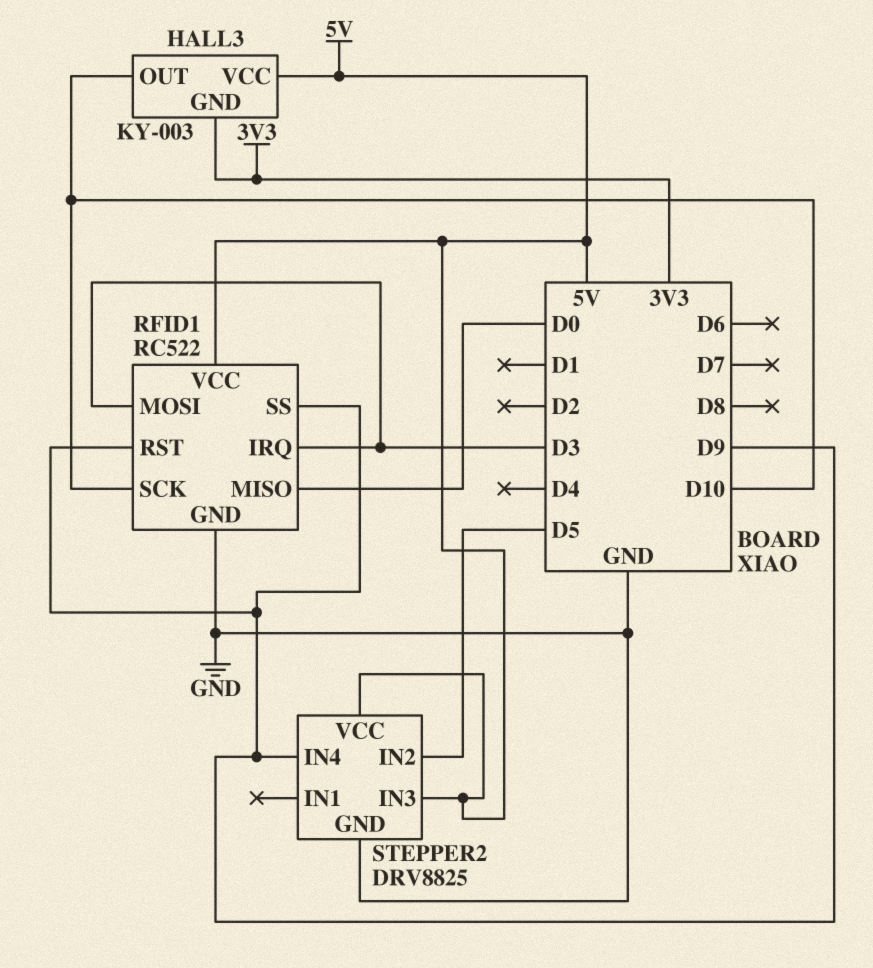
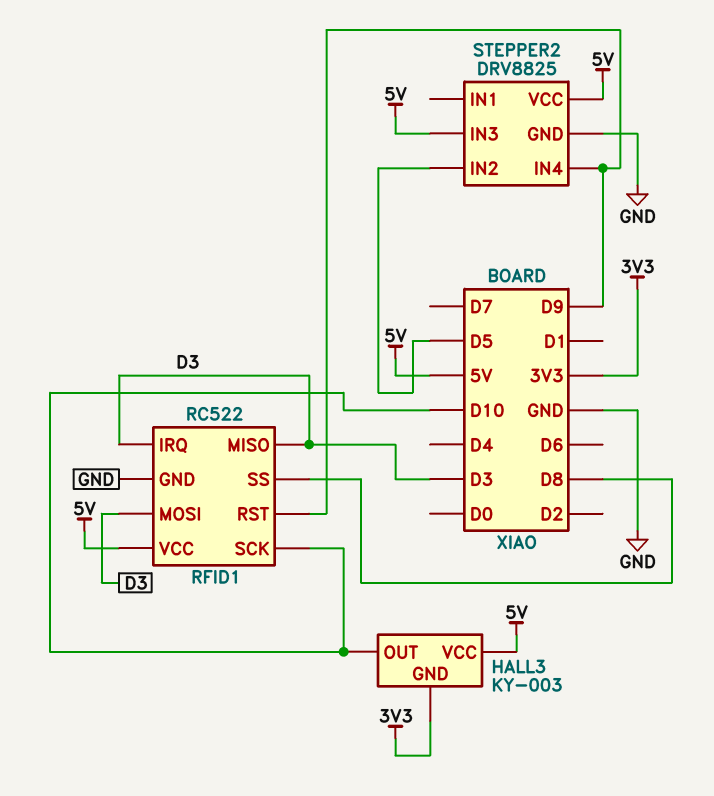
RFID1 pin MISO: D0 -> D3
RFID1 pin SS: D9 -> D8

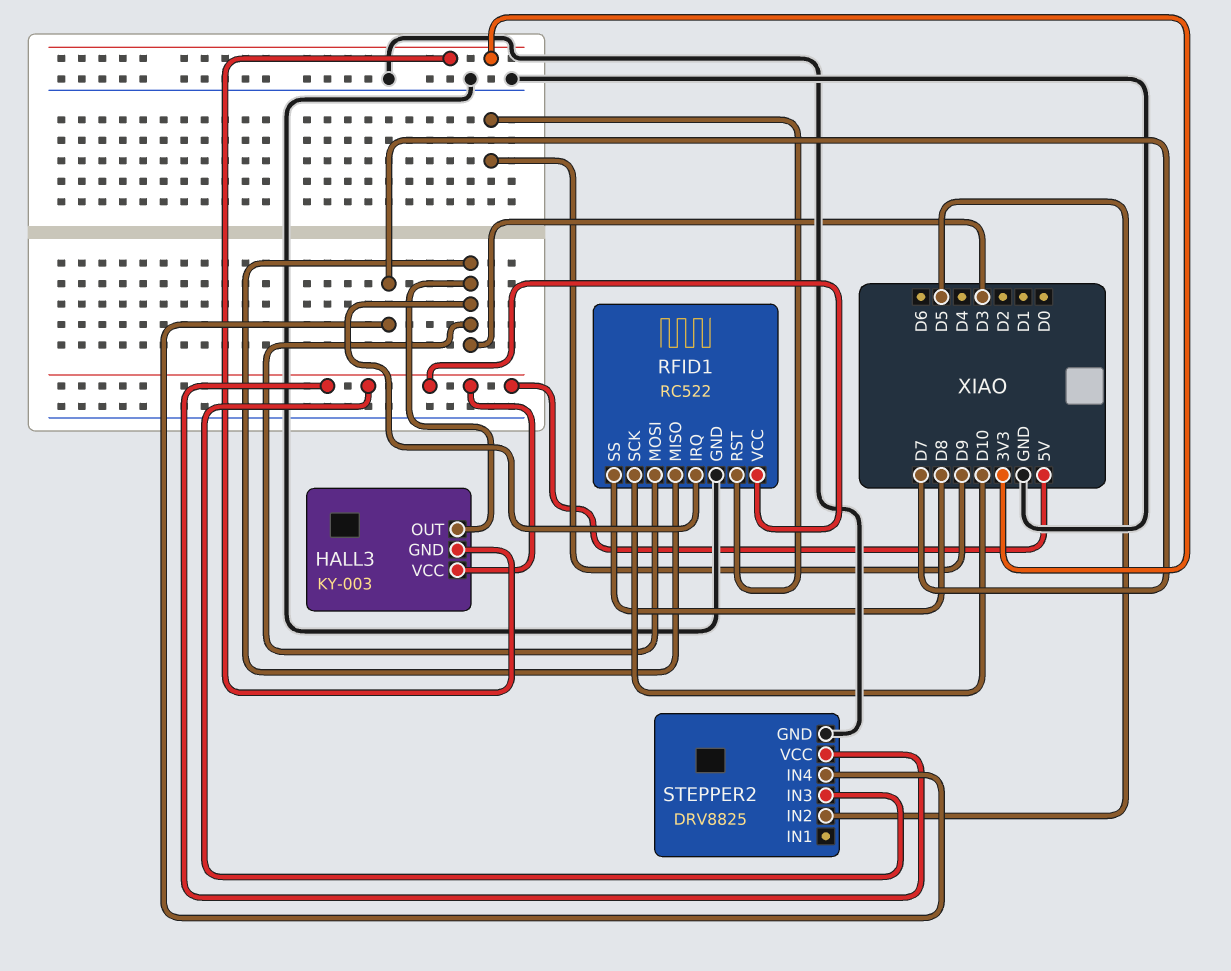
HALL3 pin OUT: D10 -> D3
STEPPER2 pin IN4: D9 -> D7

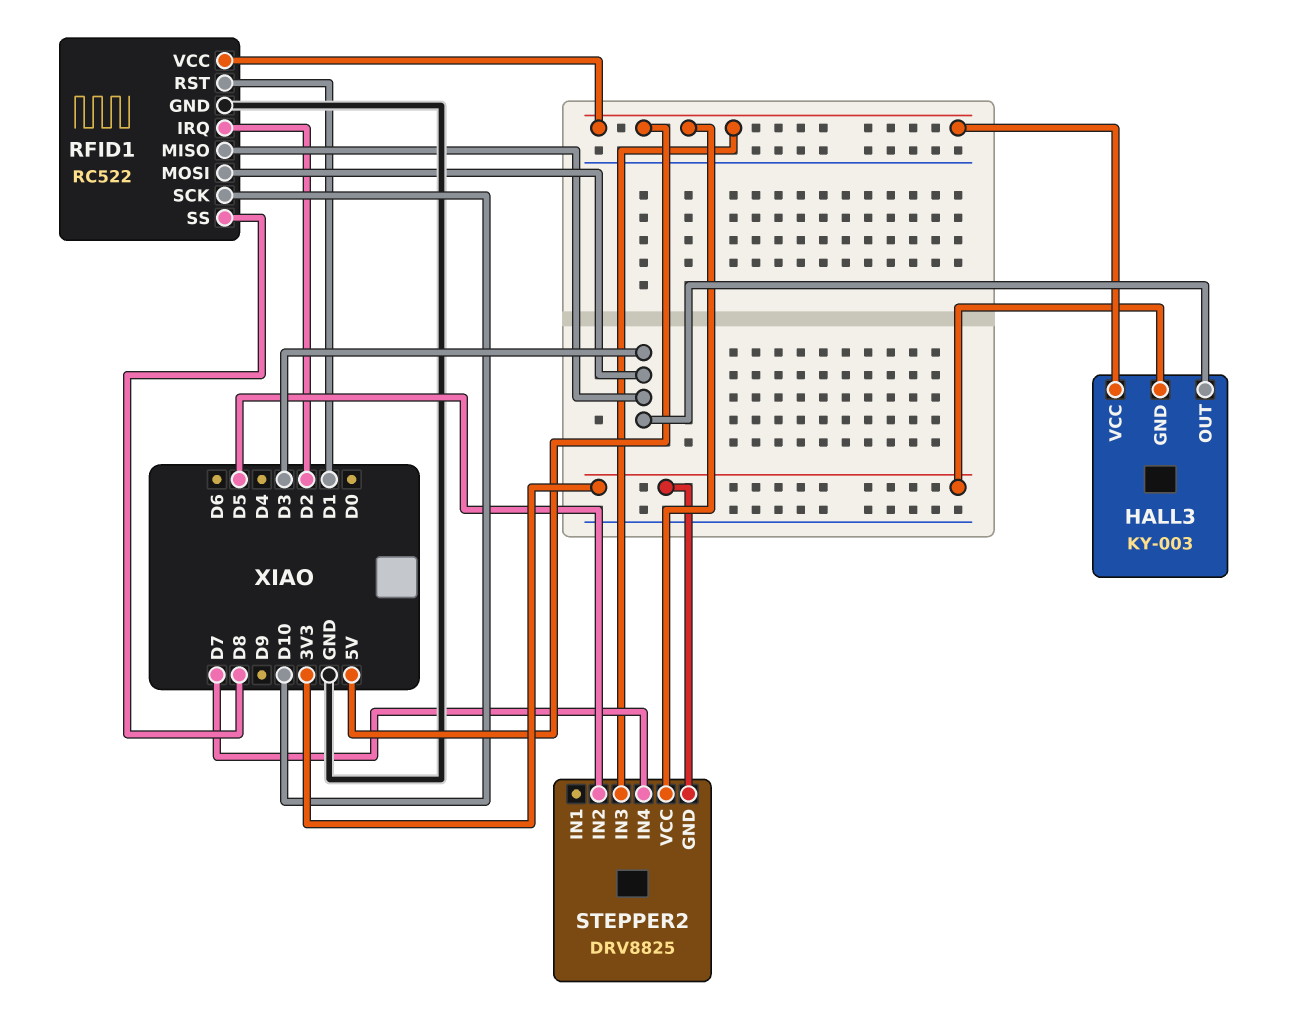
RFID1 pin IRQ: D3 -> D2
RFID1 pin RST: D9 -> D1
STEPPER2 pin GND: GND -> 3V3

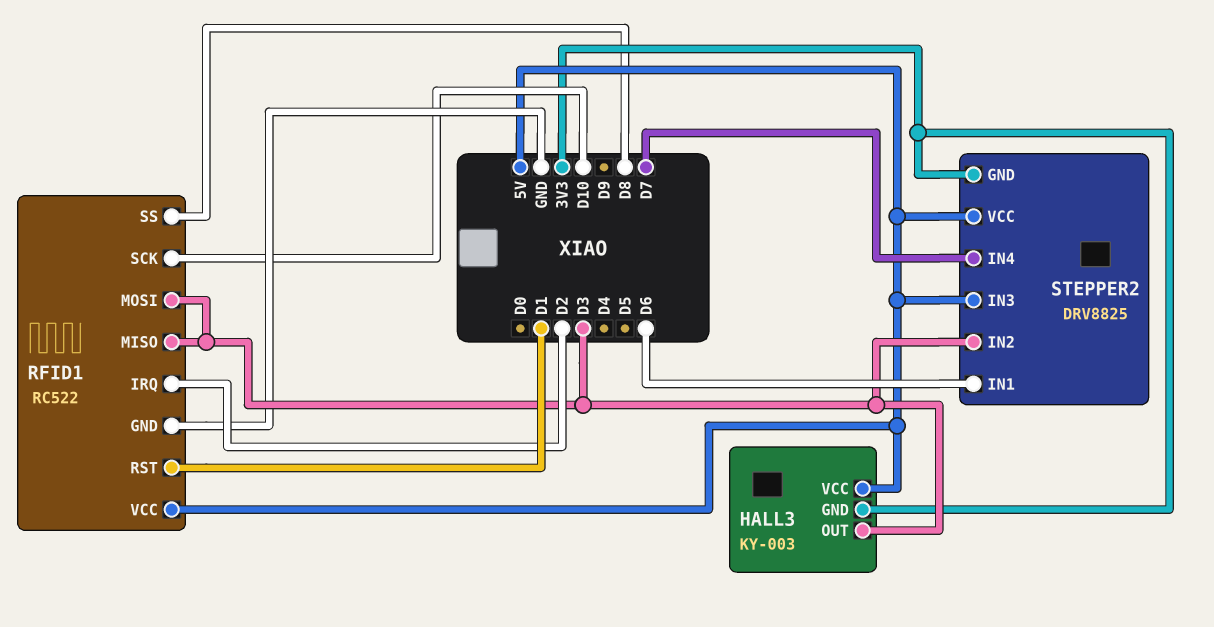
STEPPER2 pin IN1: none -> D6
STEPPER2 pin IN2: D5 -> D3

